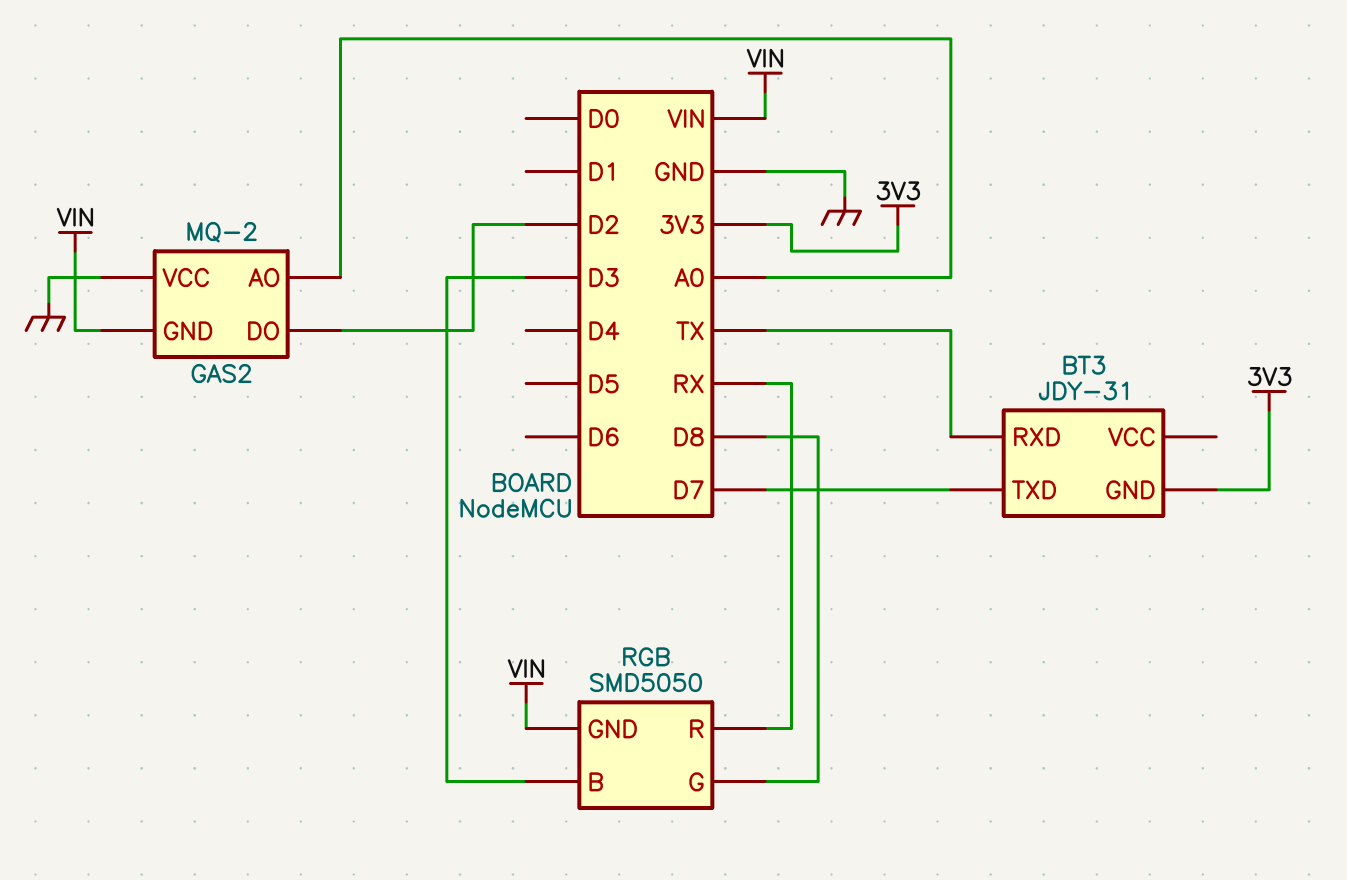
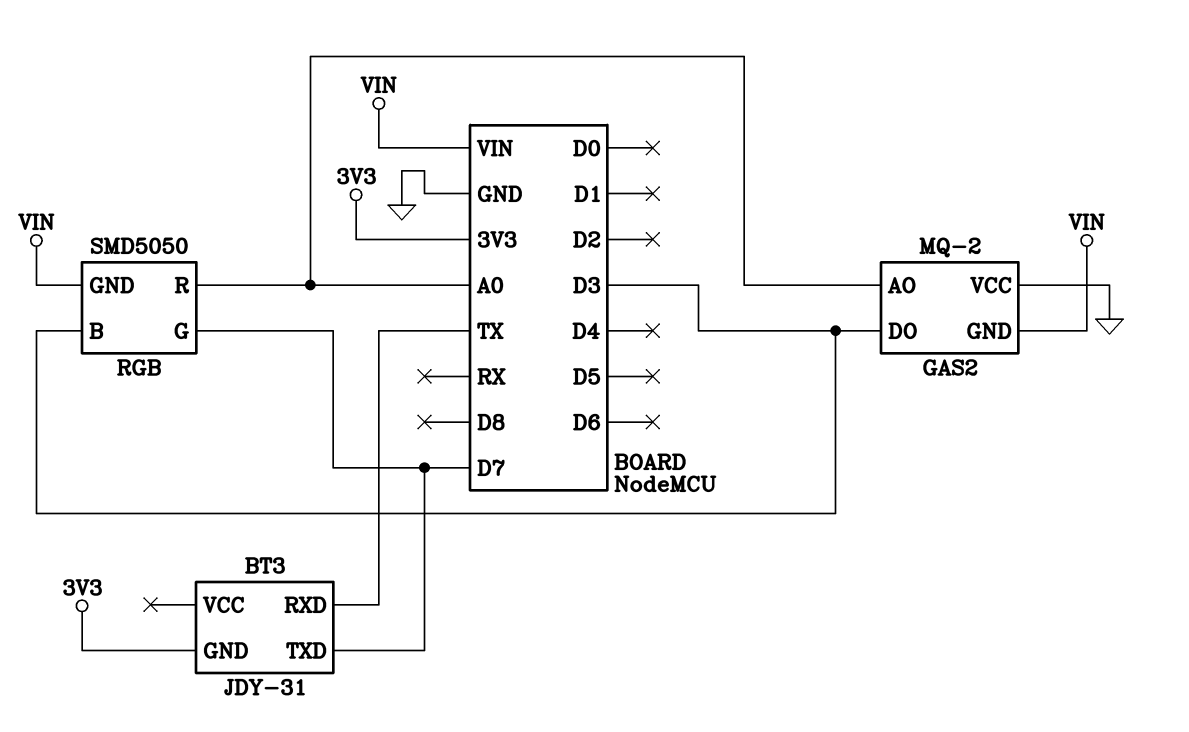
GAS2 pin DO: D2 -> D3
RGB pin G: D8 -> D7
RGB pin R: RX -> A0

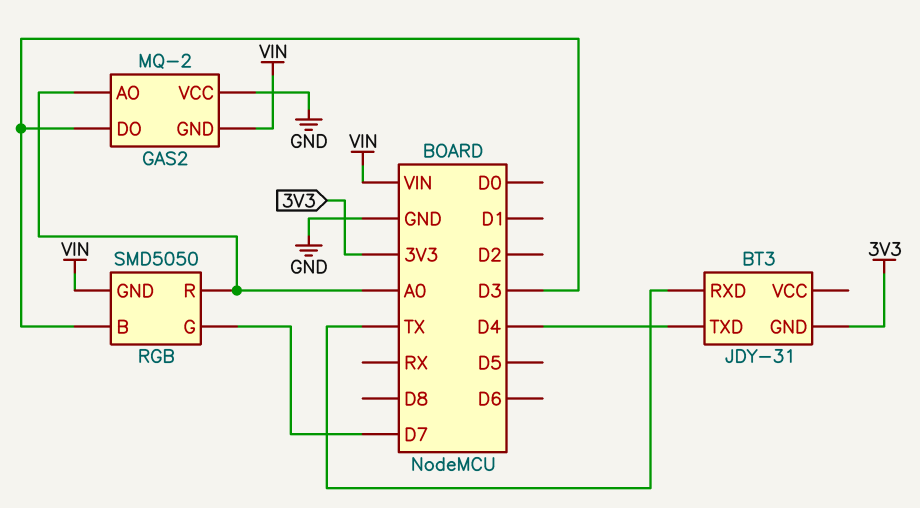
BT3 pin TXD: D7 -> D4

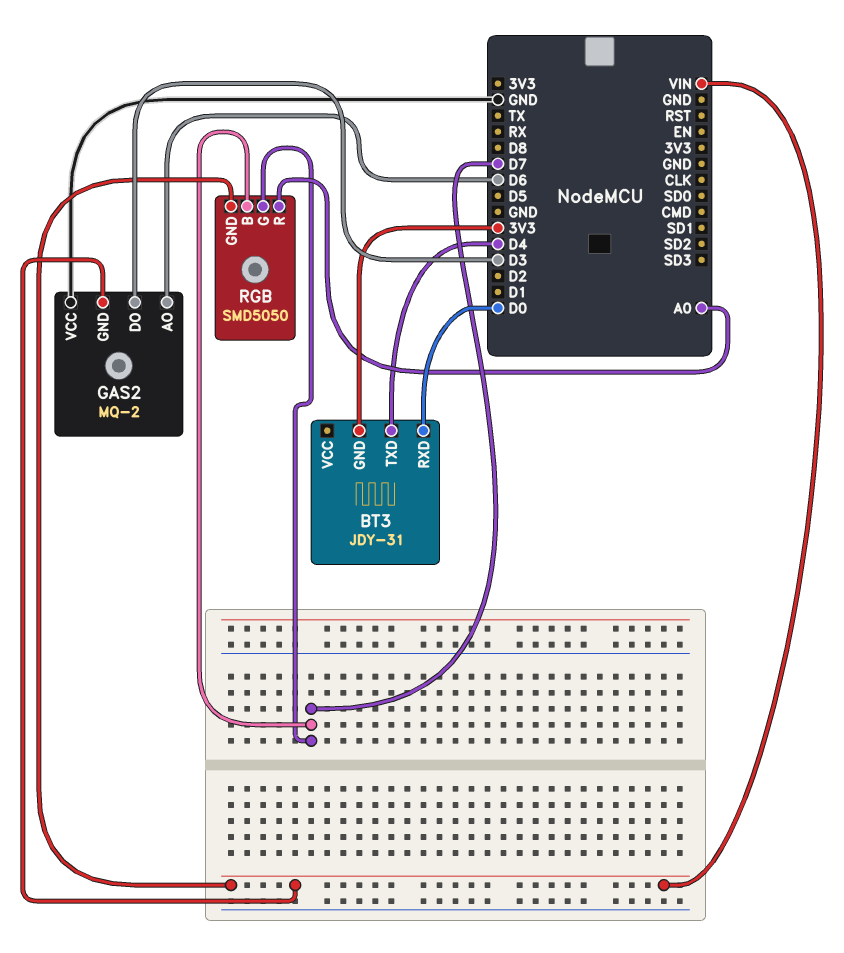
BT3 pin RXD: TX -> D0
GAS2 pin AO: A0 -> D6
RGB pin B: D3 -> D7

